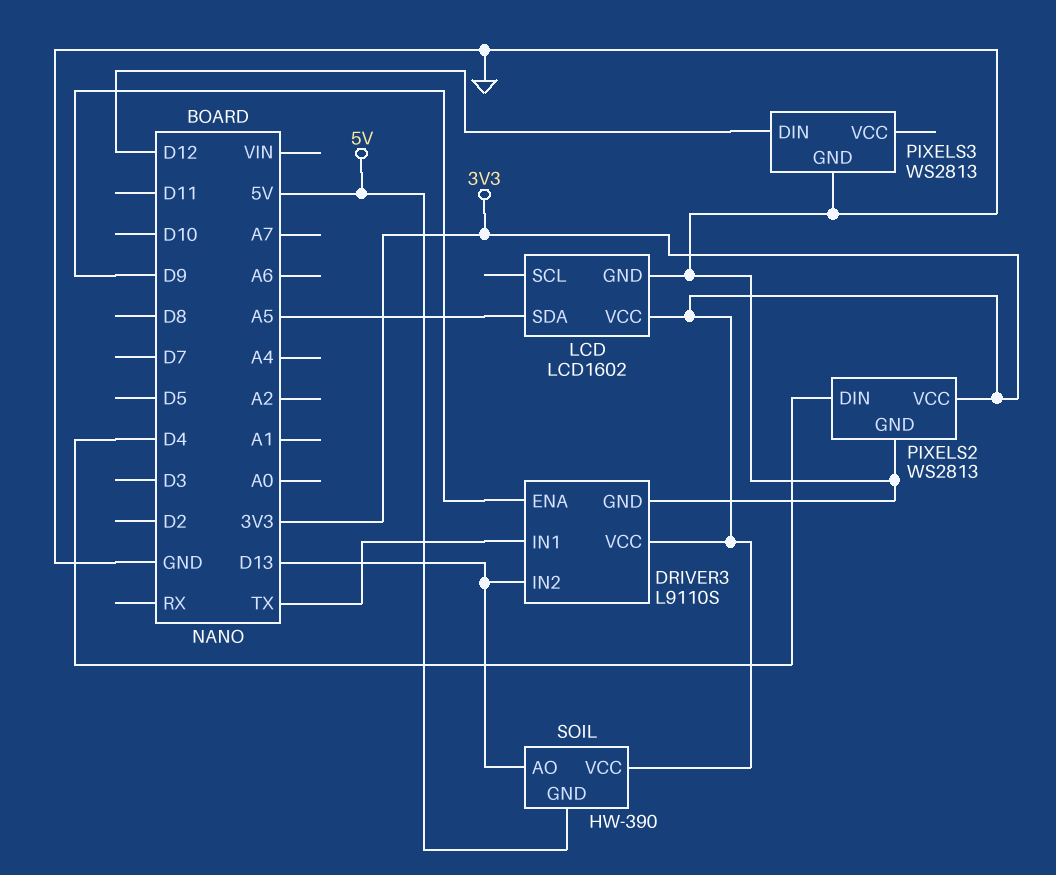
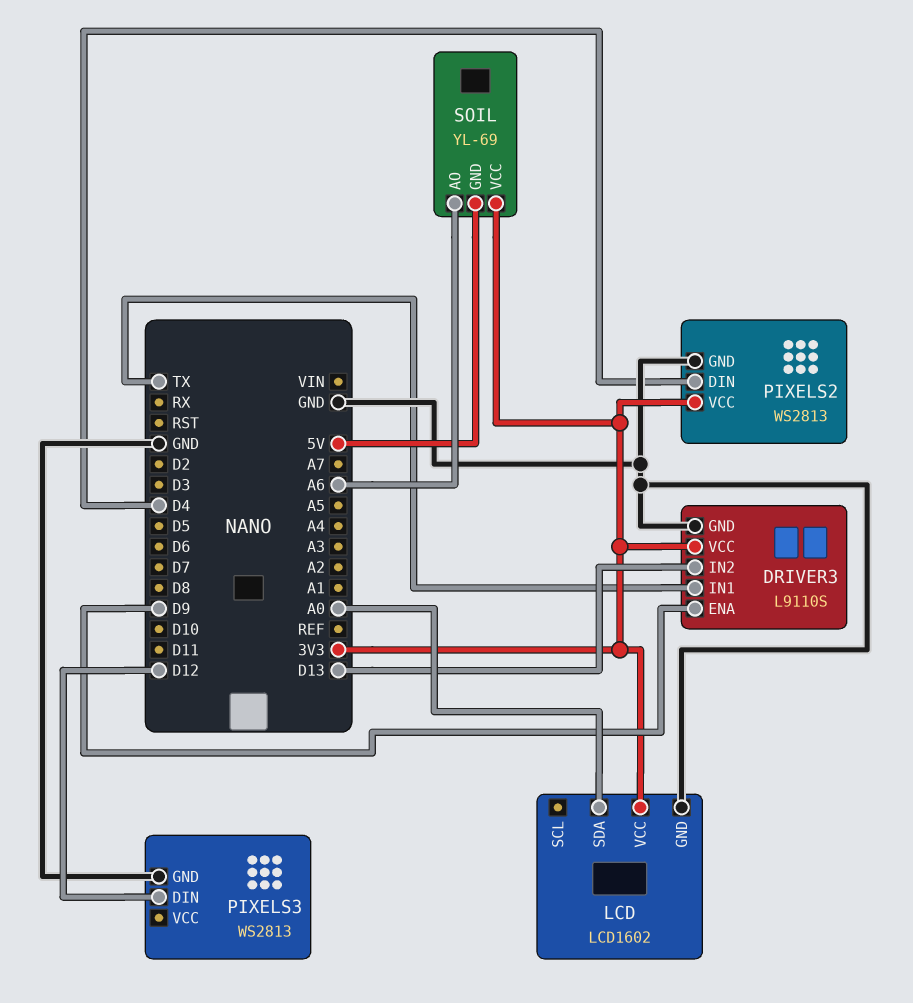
LCD pin SDA: A5 -> A0
SOIL: HW-390 -> YL-69
SOIL pin AO: D13 -> A6

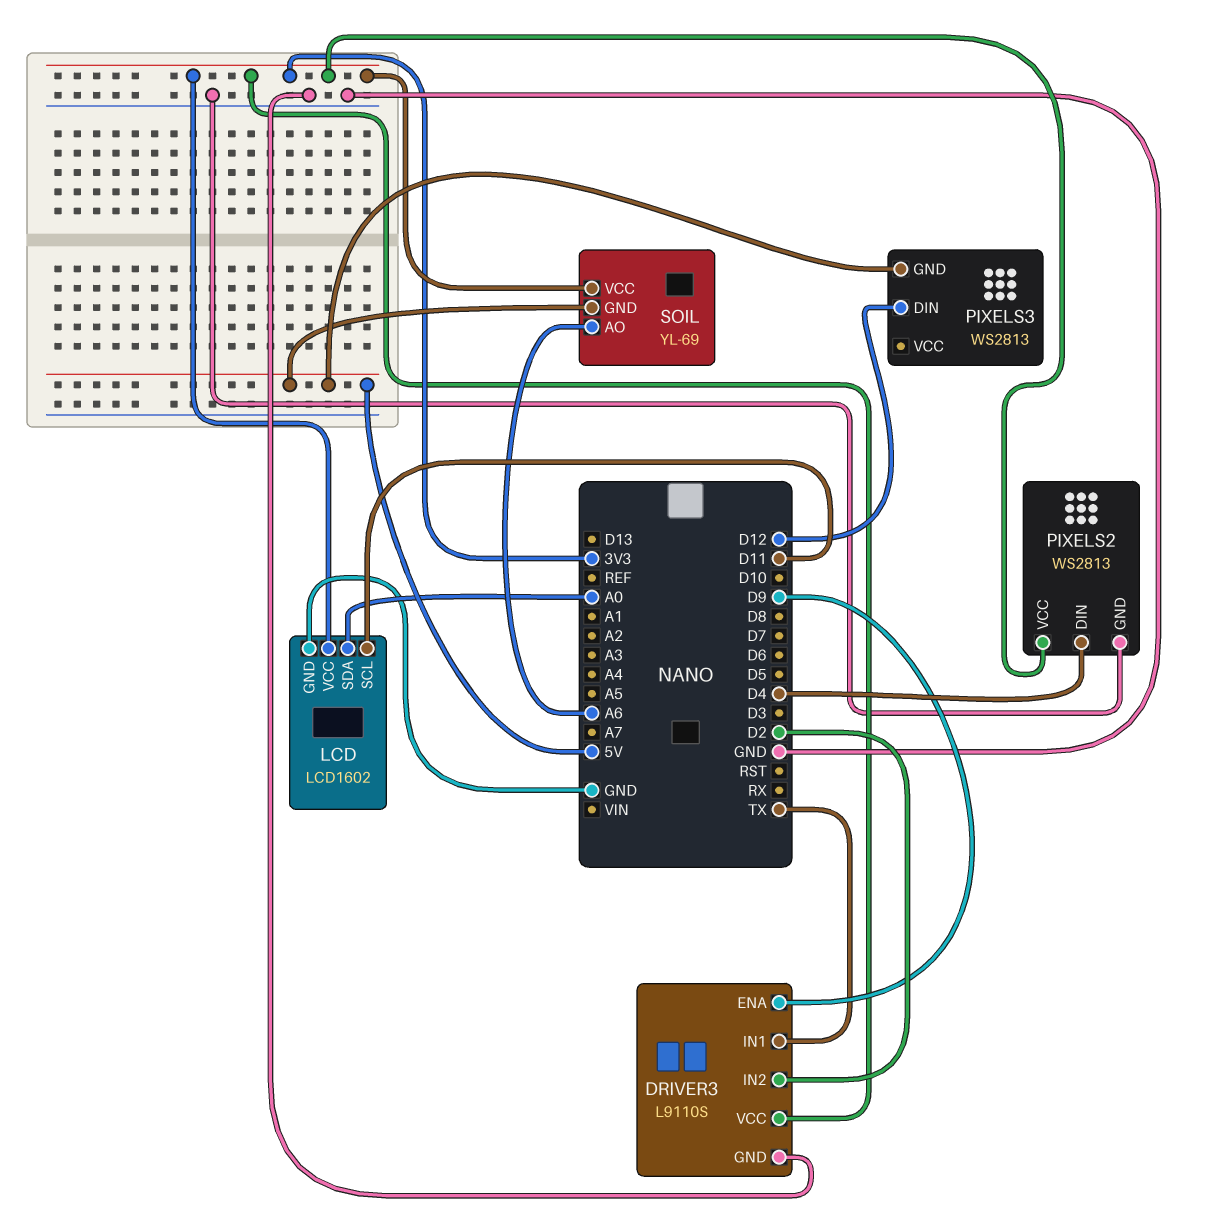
DRIVER3 pin IN2: D13 -> D2
LCD pin SCL: none -> D11
PIXELS3 pin GND: GND -> 5V

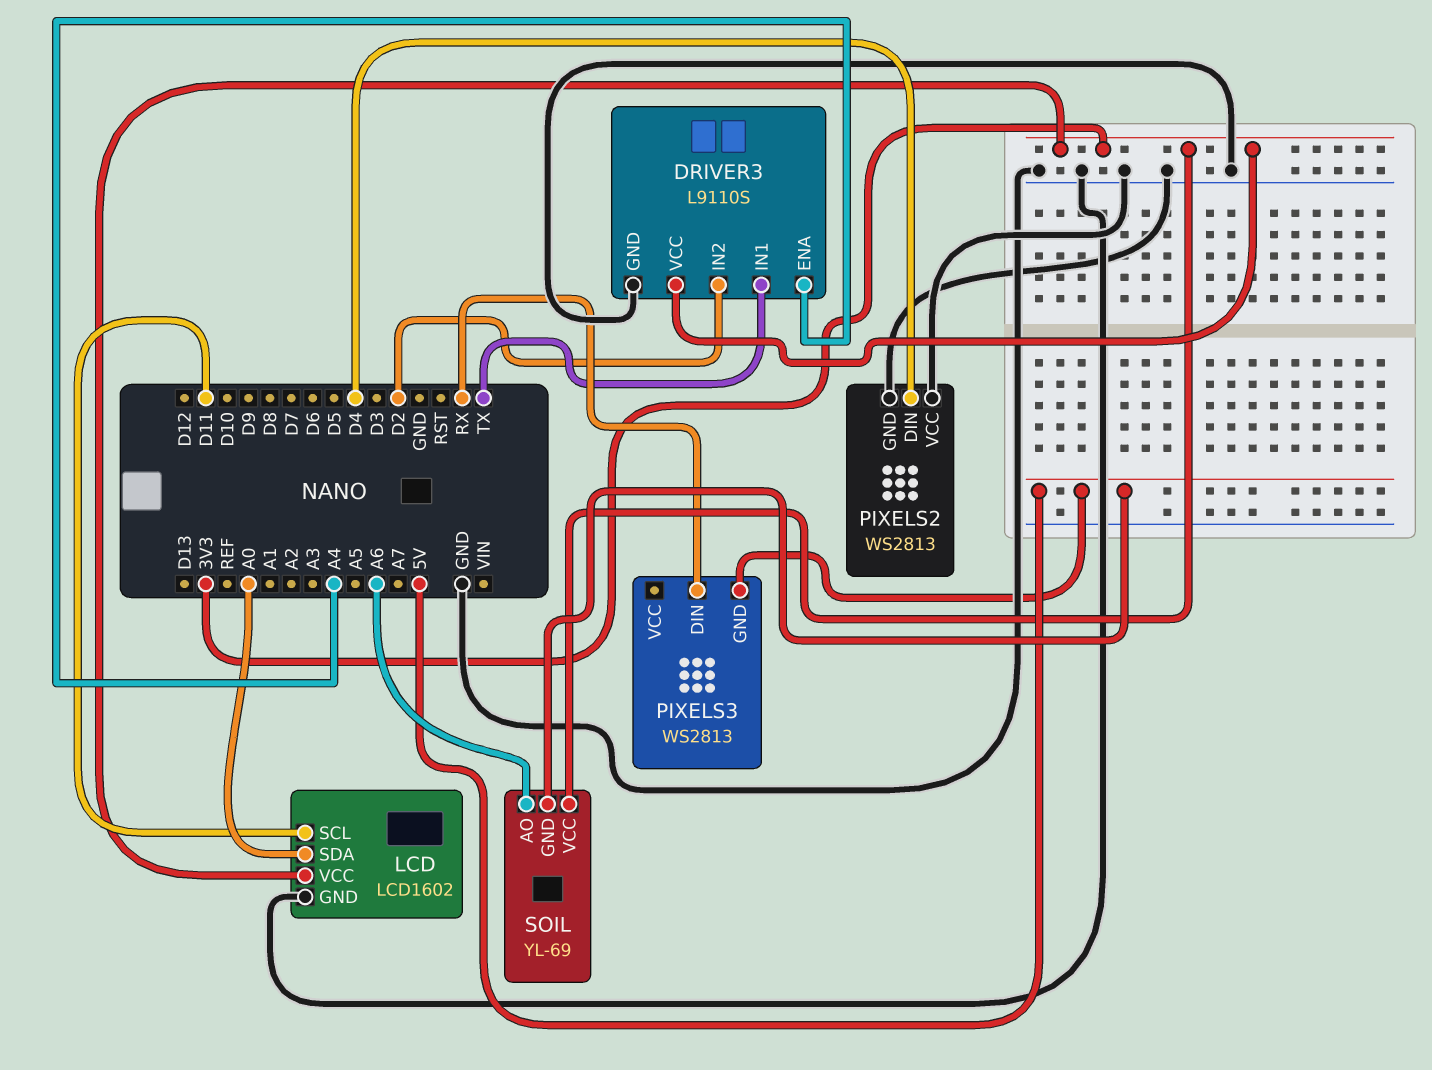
DRIVER3 pin ENA: D9 -> A4
PIXELS2 pin VCC: 3V3 -> GND
PIXELS3 pin DIN: D12 -> RX

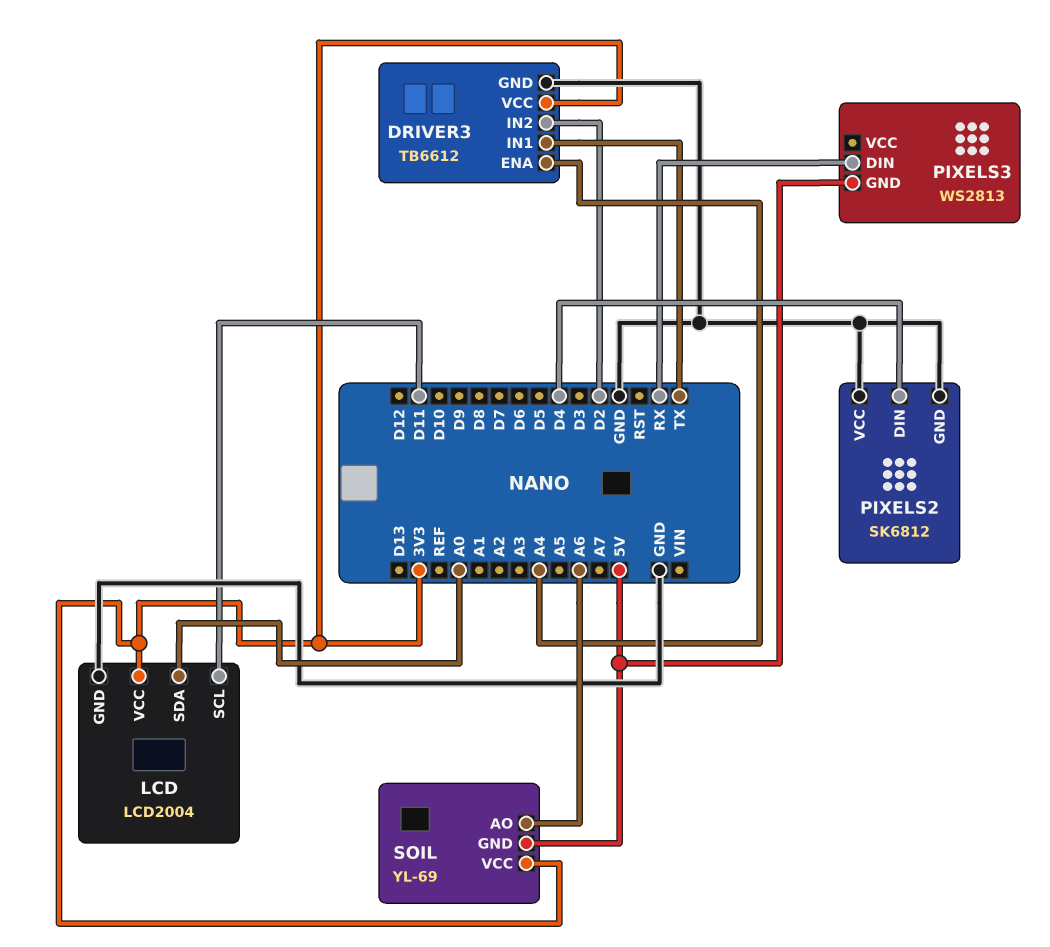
DRIVER3: L9110S -> TB6612
LCD: LCD1602 -> LCD2004
PIXELS2: WS2813 -> SK6812

